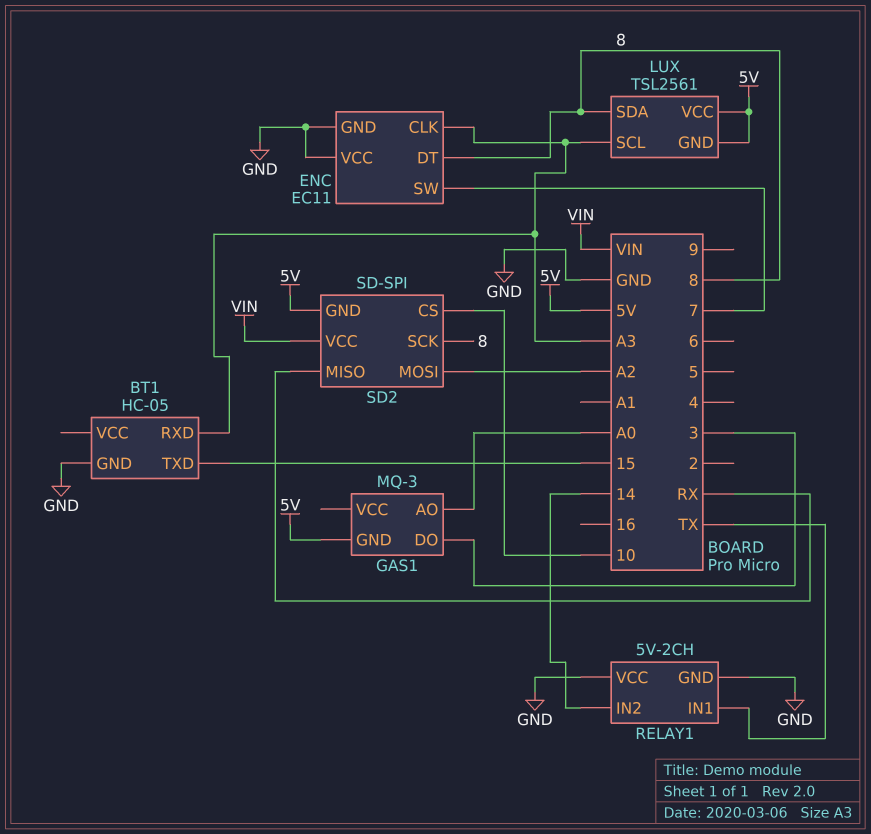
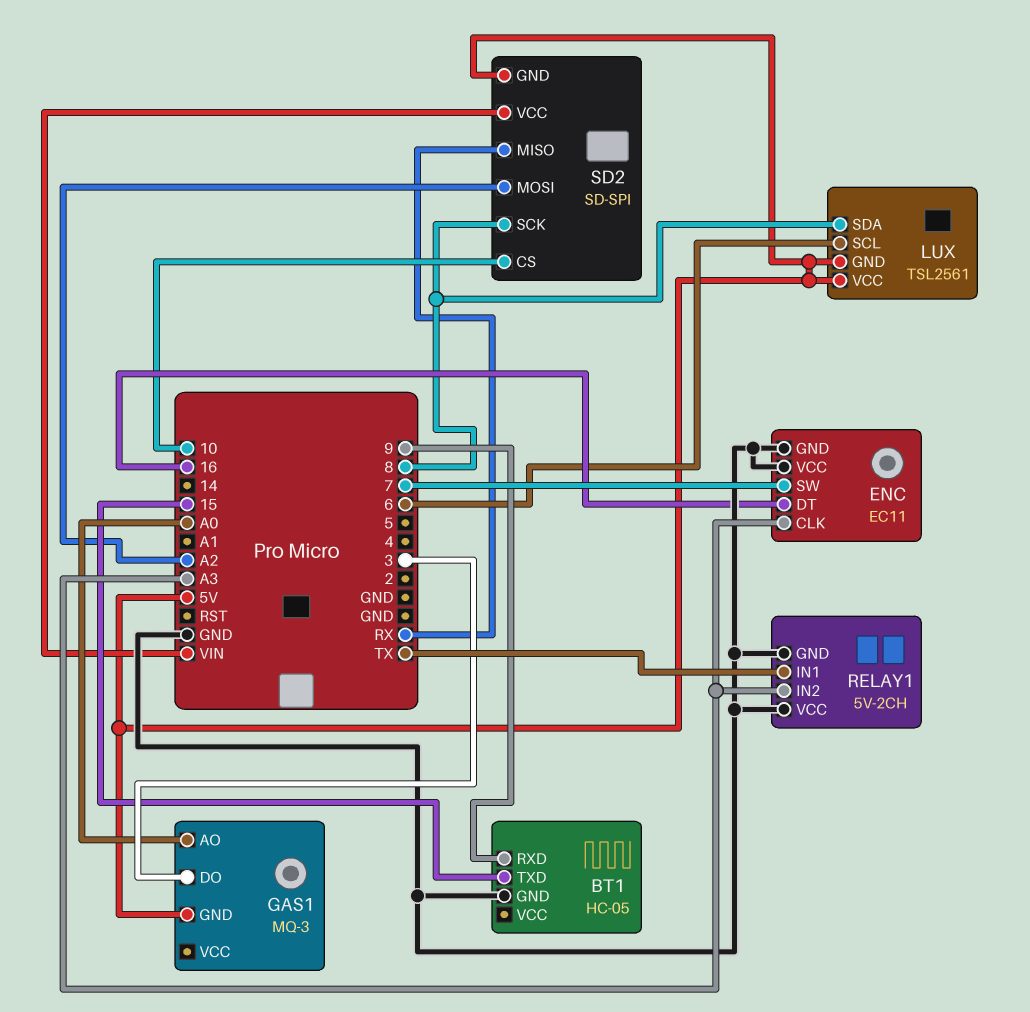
BT1 pin RXD: A3 -> 9
ENC pin DT: 8 -> 16
LUX pin SCL: A3 -> 6
RELAY1 pin IN2: 14 -> A3

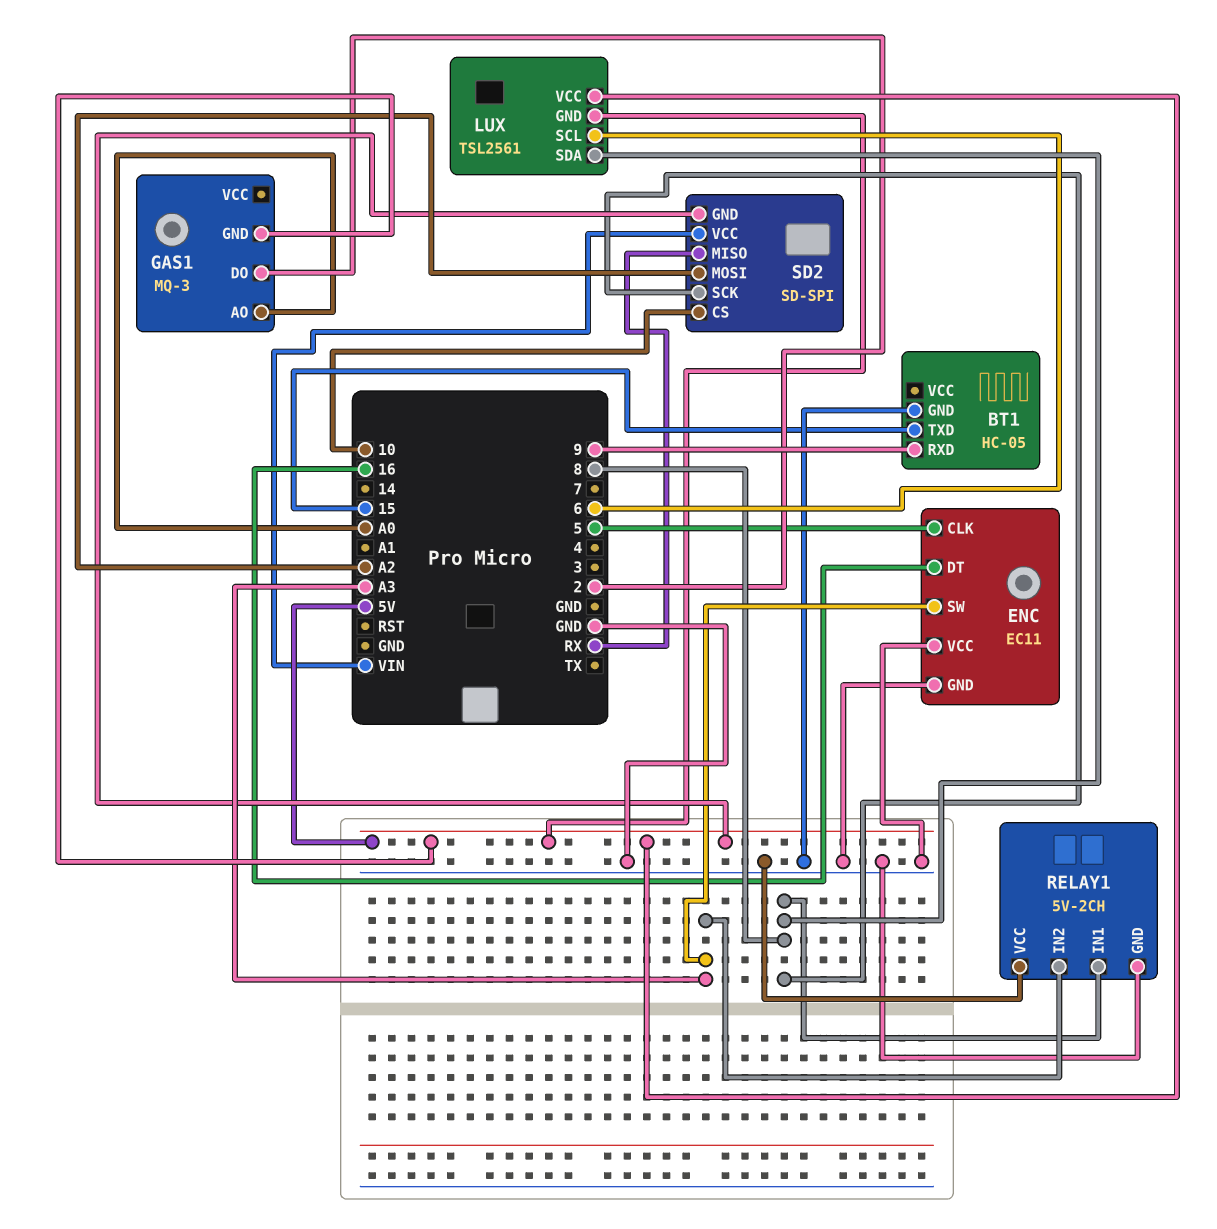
ENC pin CLK: A3 -> 5
ENC pin SW: 7 -> A3
GAS1 pin DO: 3 -> 2
RELAY1 pin IN1: TX -> 8

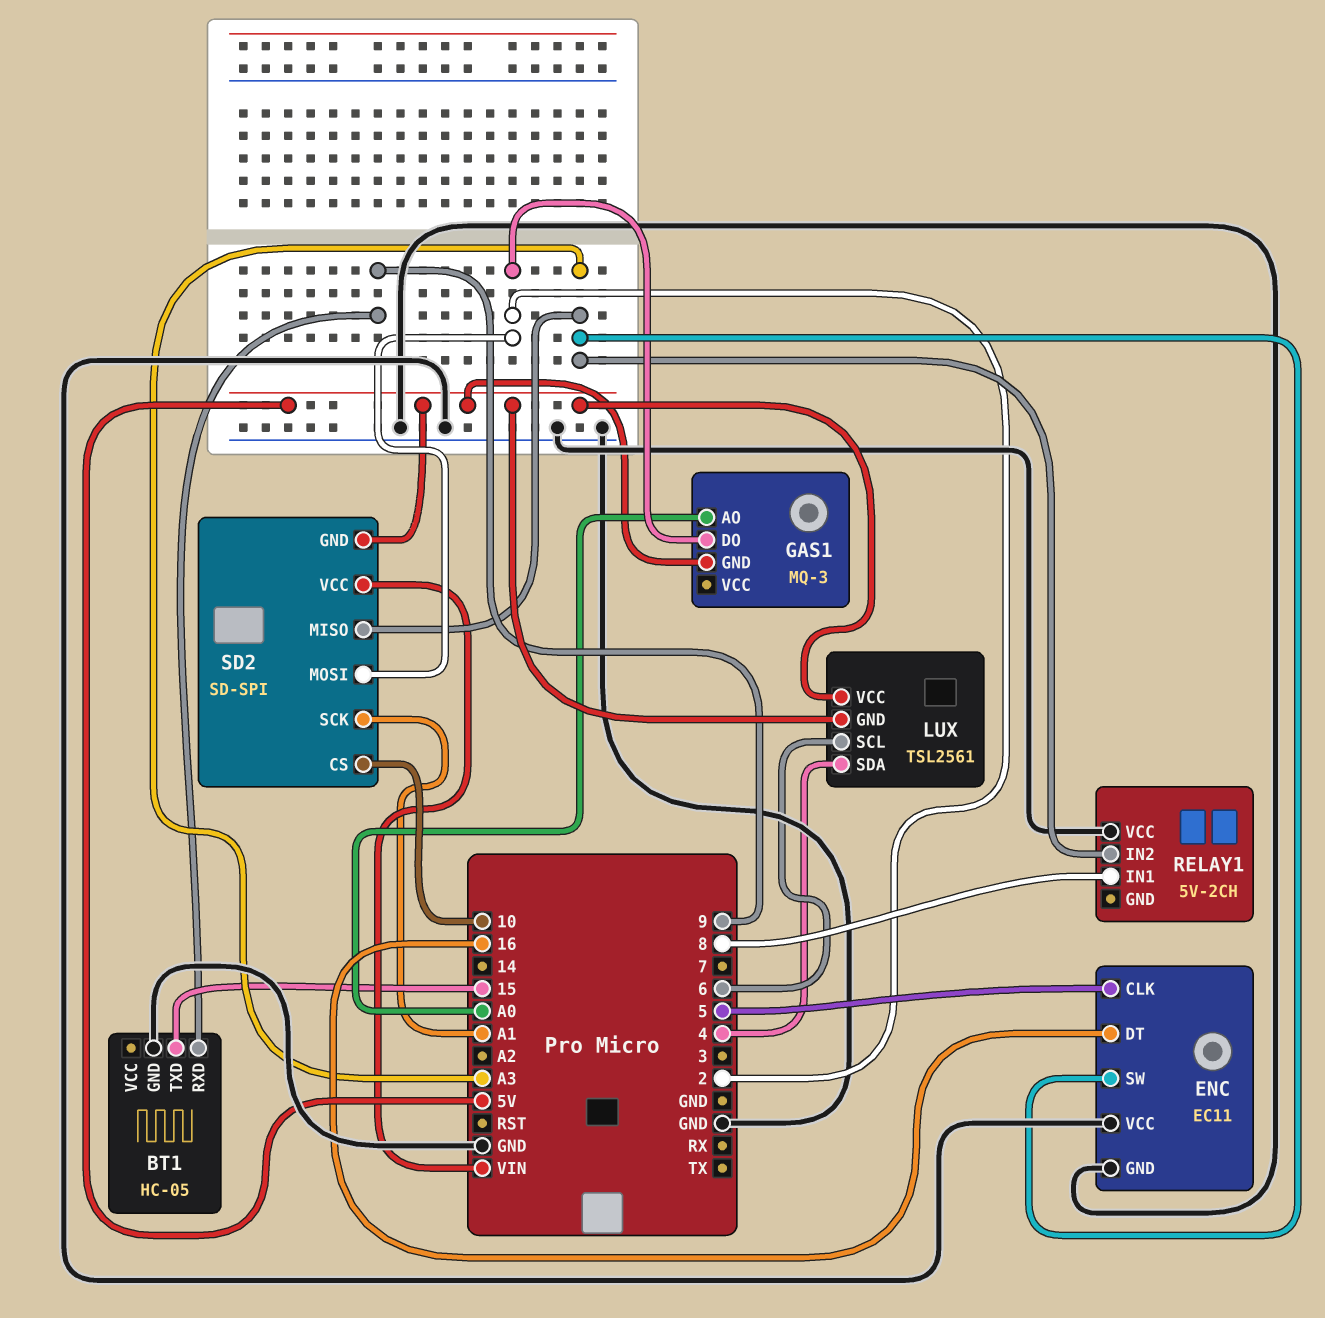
LUX pin SDA: 8 -> 4
RELAY1 pin GND: GND -> none
SD2 pin MISO: RX -> A3
SD2 pin MOSI: A2 -> 2
SD2 pin SCK: 8 -> A1

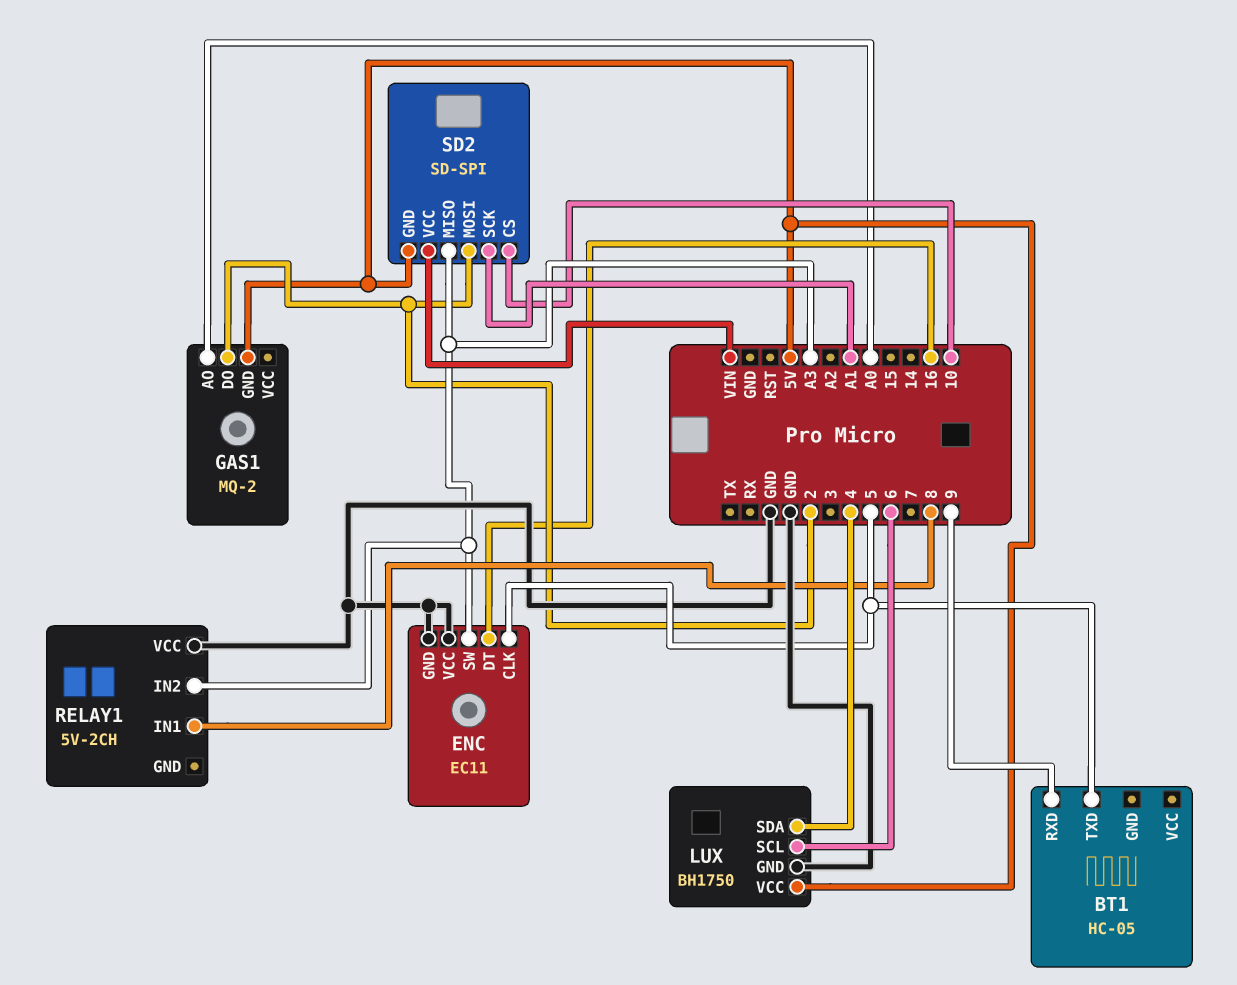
BT1 pin GND: GND -> none
BT1 pin TXD: 15 -> 5
GAS1: MQ-3 -> MQ-2
LUX: TSL2561 -> BH1750
LUX pin GND: 5V -> GND

